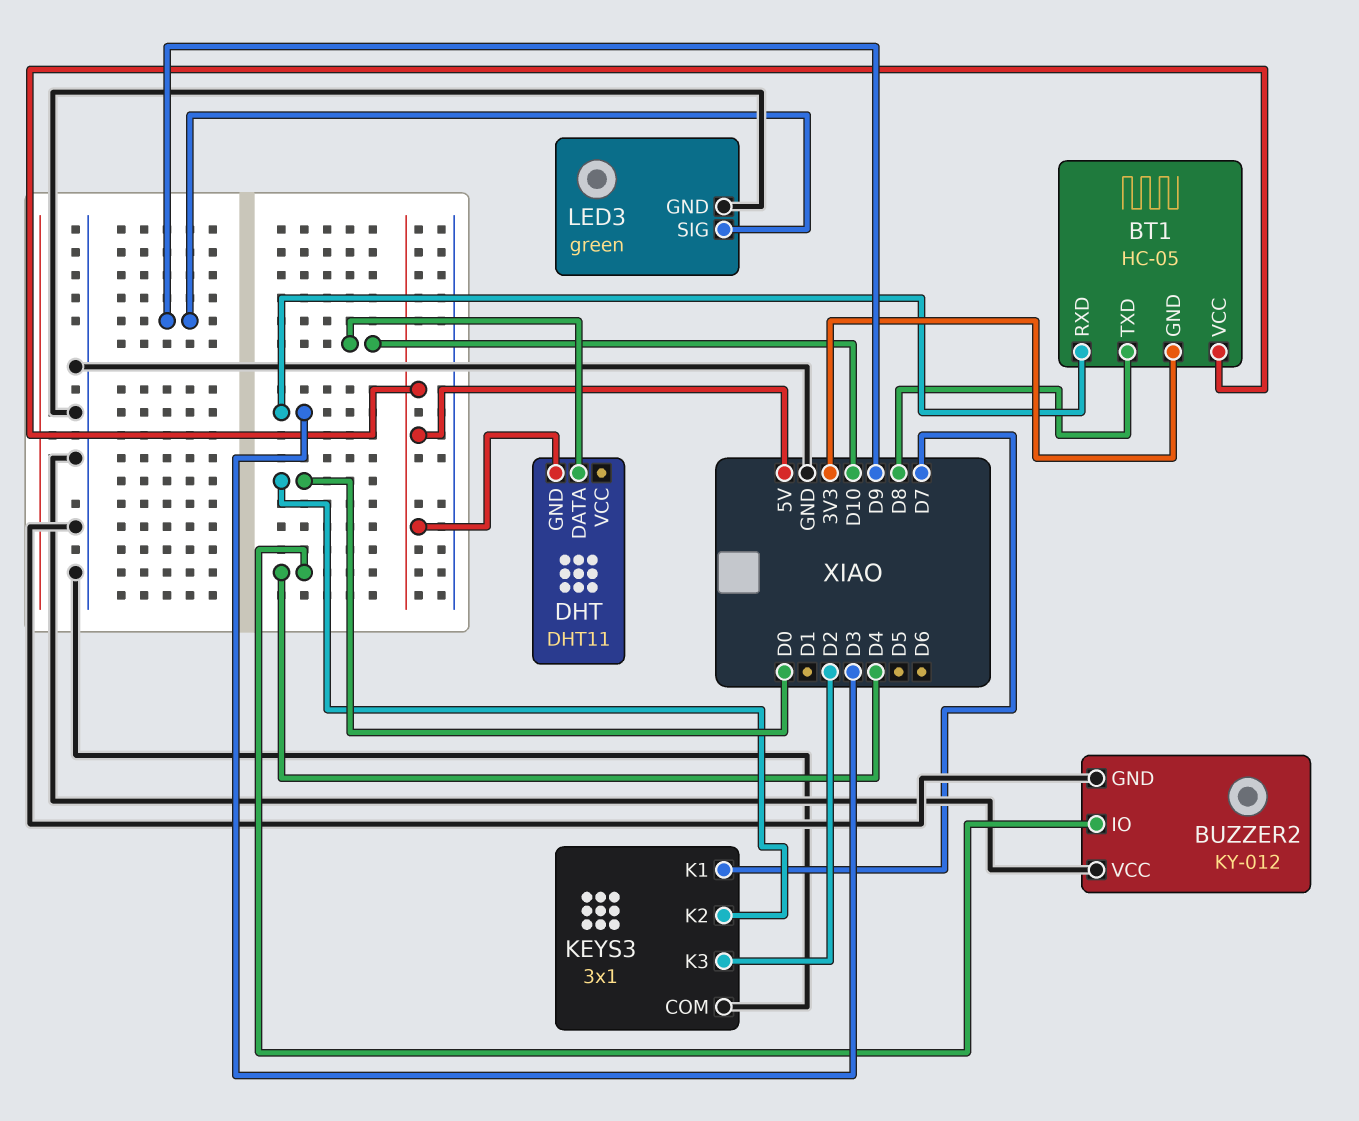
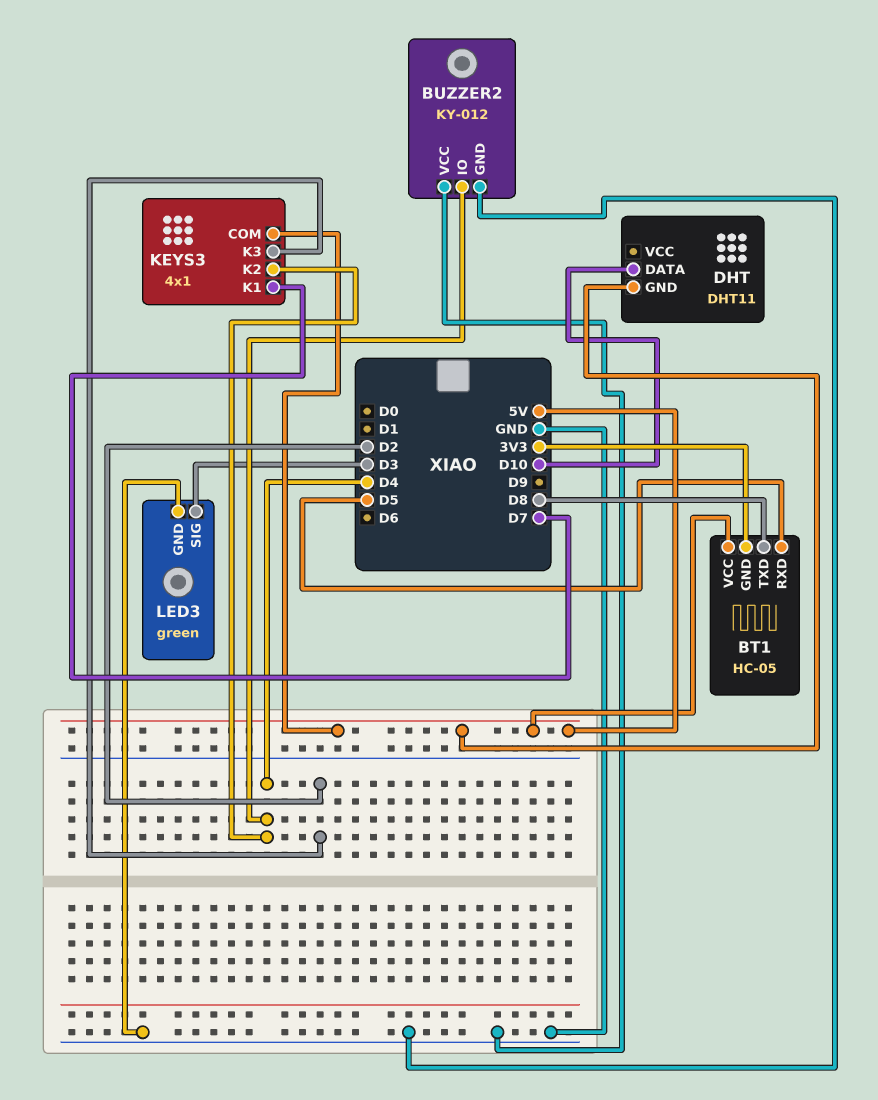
BT1 pin RXD: D3 -> D5
KEYS3: 3x1 -> 4x1
KEYS3 pin COM: GND -> 5V
KEYS3 pin K2: D0 -> D4
LED3 pin SIG: D9 -> D3

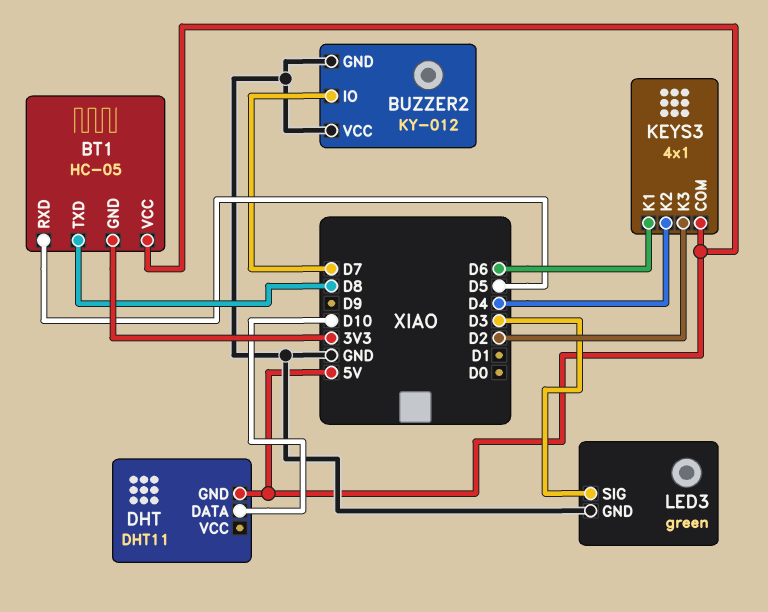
BUZZER2 pin IO: D4 -> D7
KEYS3 pin K1: D7 -> D6

